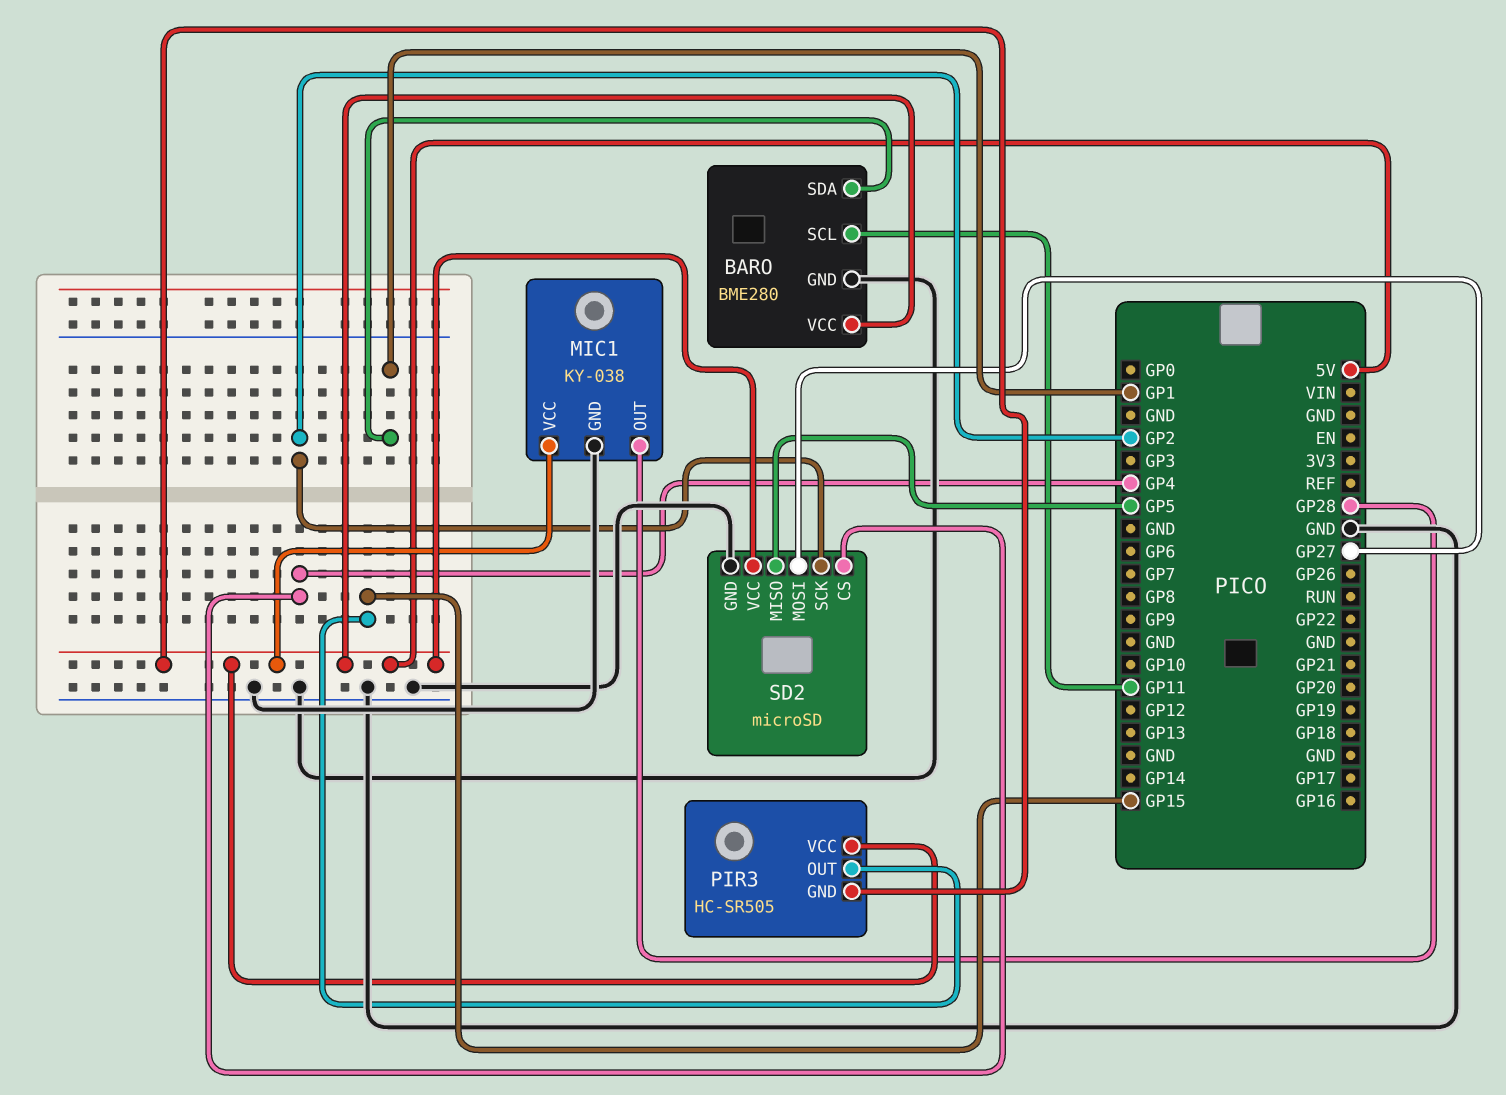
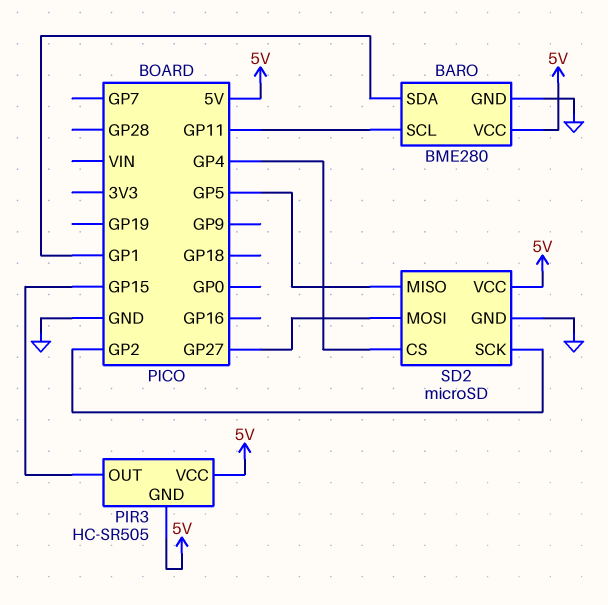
MIC1: KY-038 -> none
MIC1 pin GND: GND -> none
MIC1 pin OUT: GP28 -> none
MIC1 pin VCC: 5V -> none

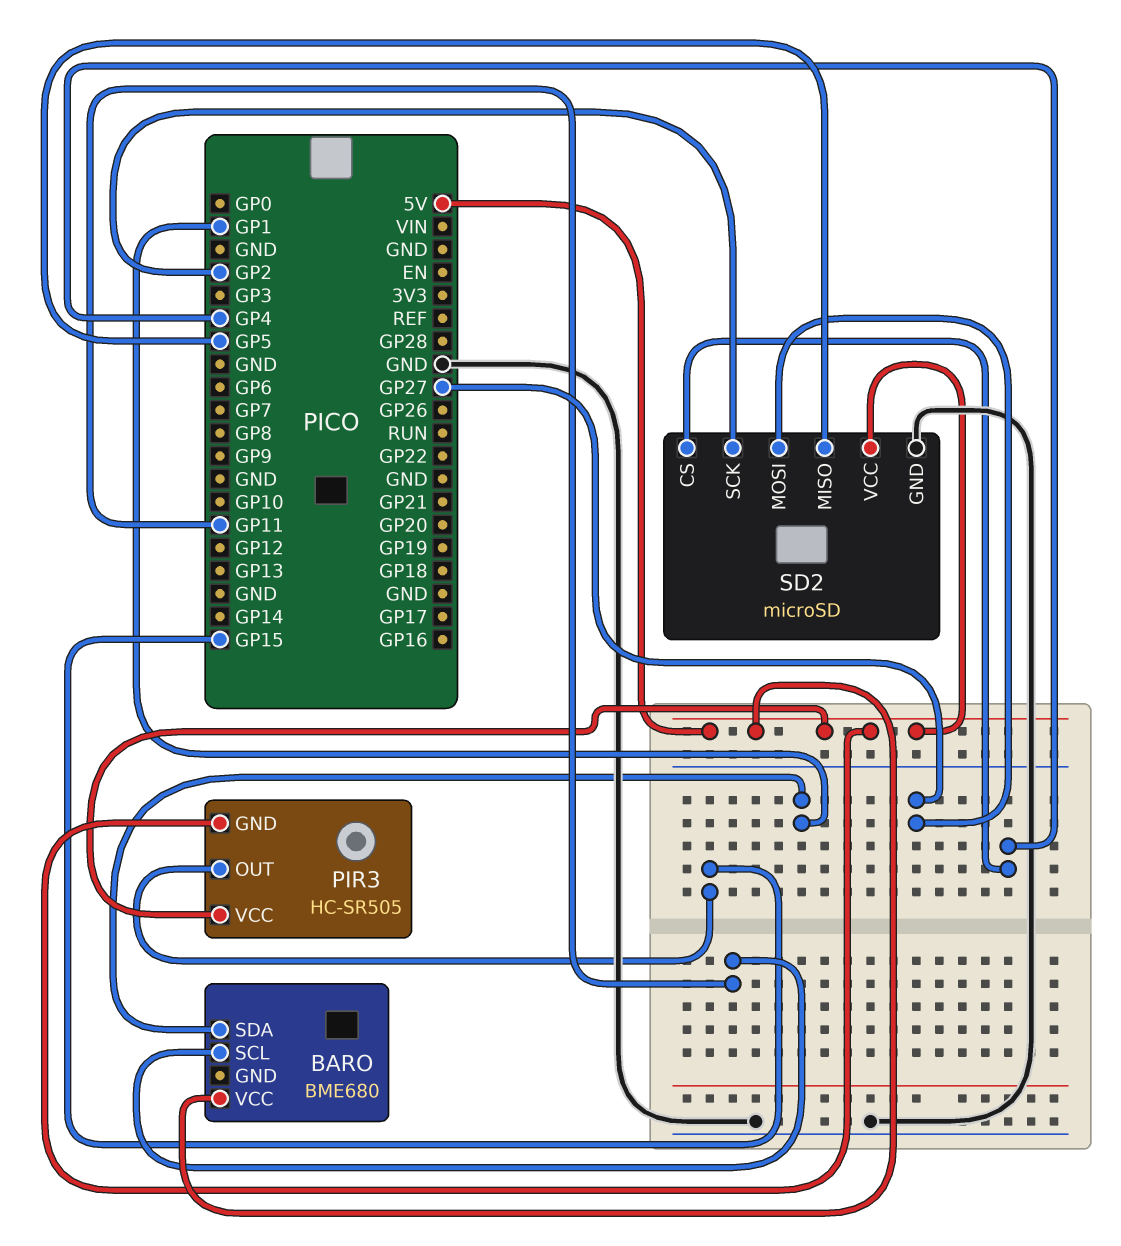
BARO: BME280 -> BME680
BARO pin GND: GND -> none

